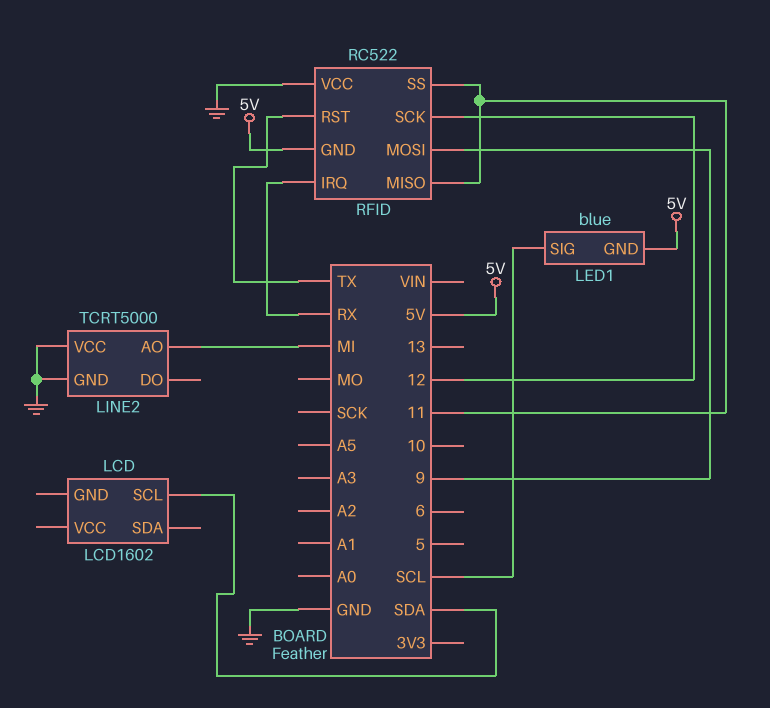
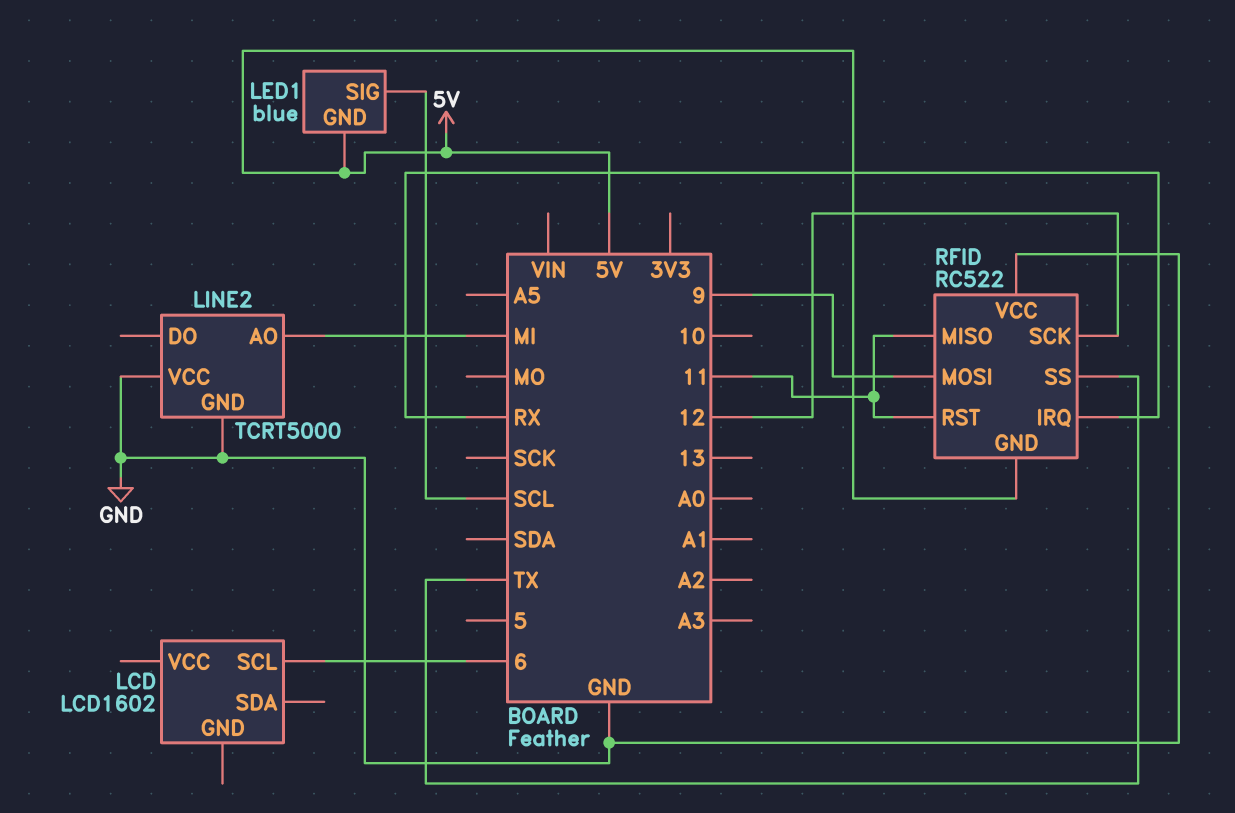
LCD pin SCL: SDA -> 6
RFID pin RST: TX -> 11
RFID pin SS: 11 -> TX

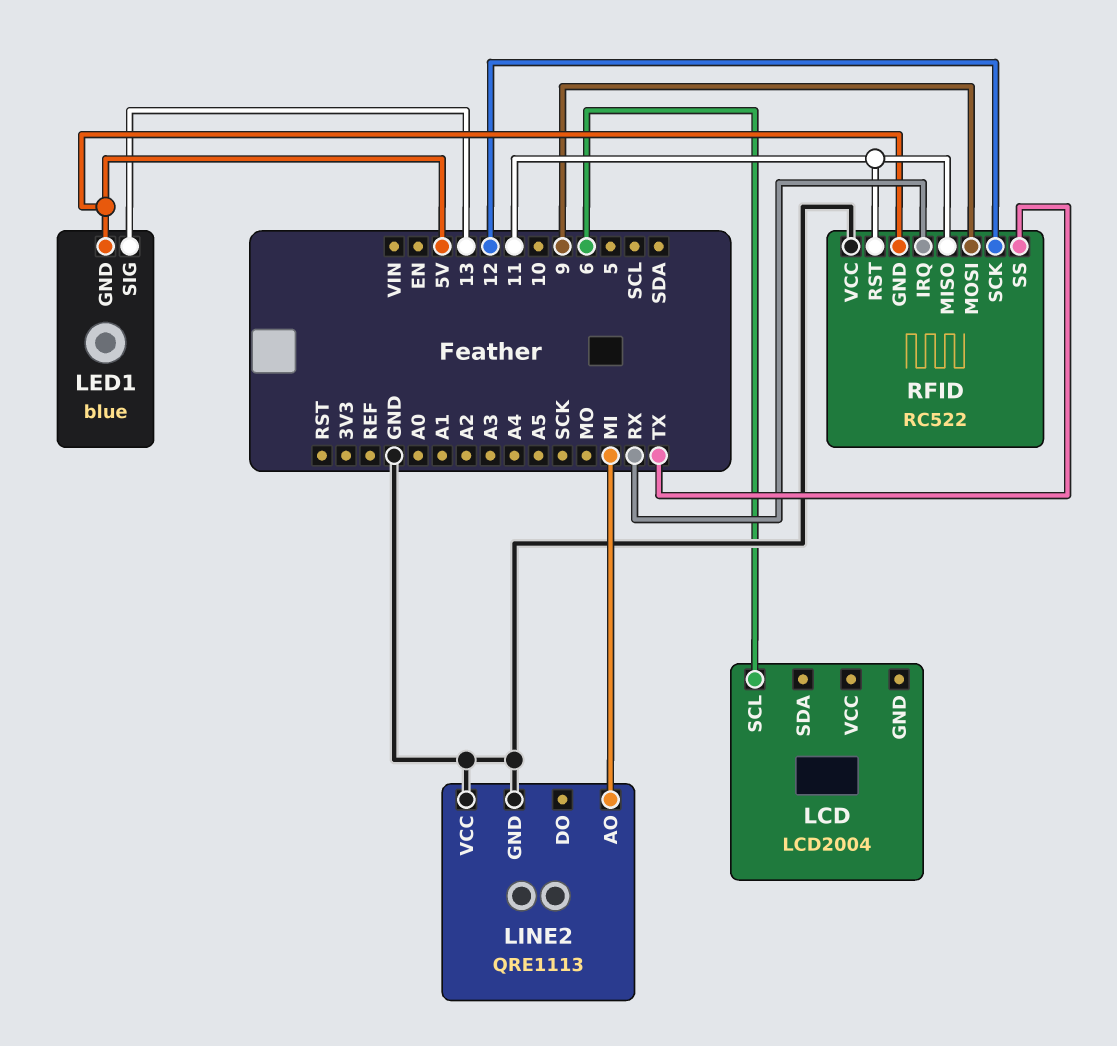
LCD: LCD1602 -> LCD2004
LED1 pin SIG: SCL -> 13
LINE2: TCRT5000 -> QRE1113

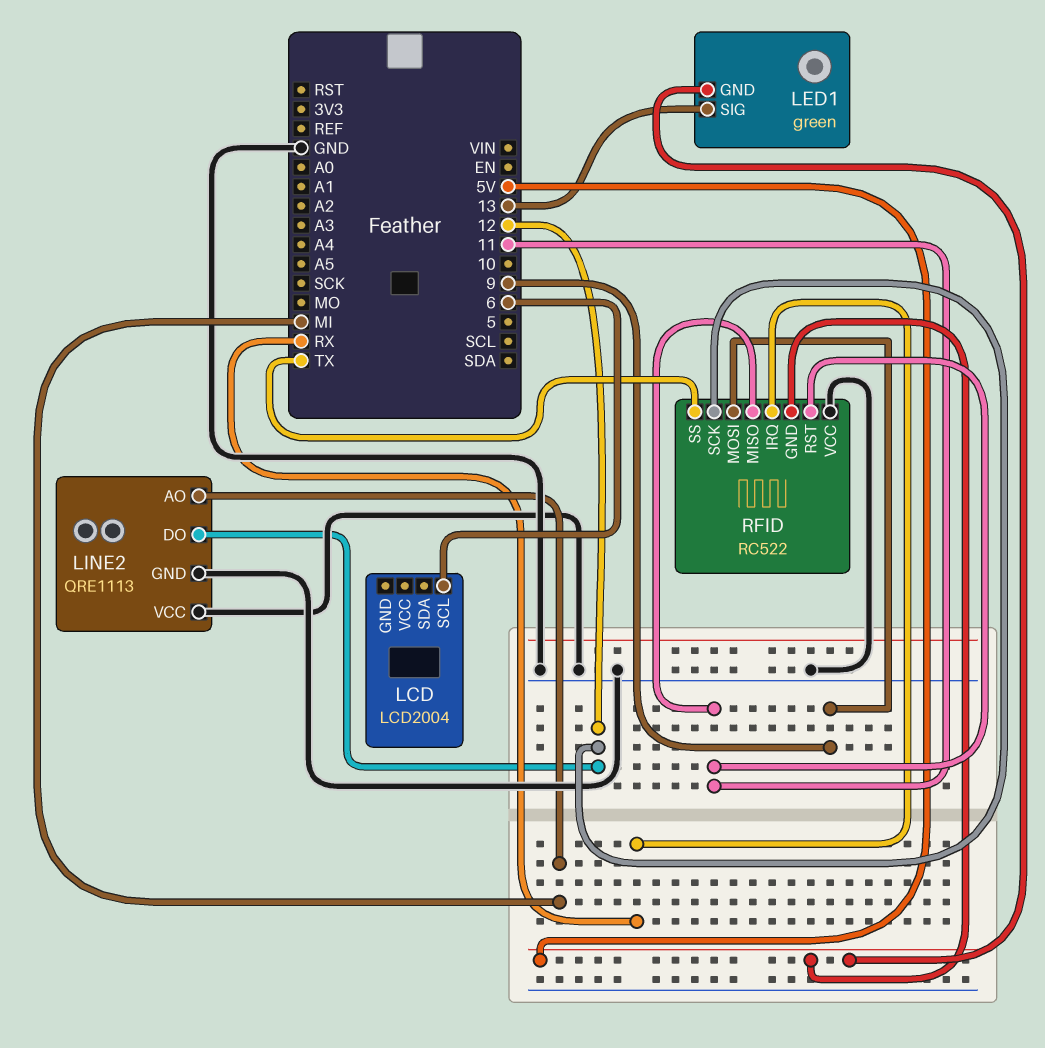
LED1: blue -> green
LINE2 pin DO: none -> 12

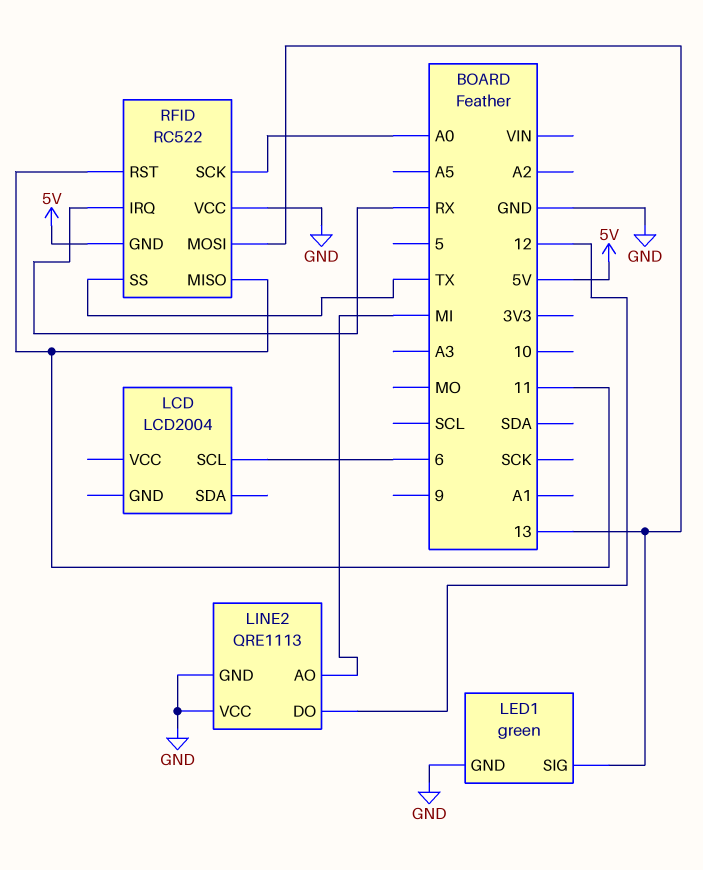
LED1 pin GND: 5V -> GND
RFID pin MOSI: 9 -> 13
RFID pin SCK: 12 -> A0

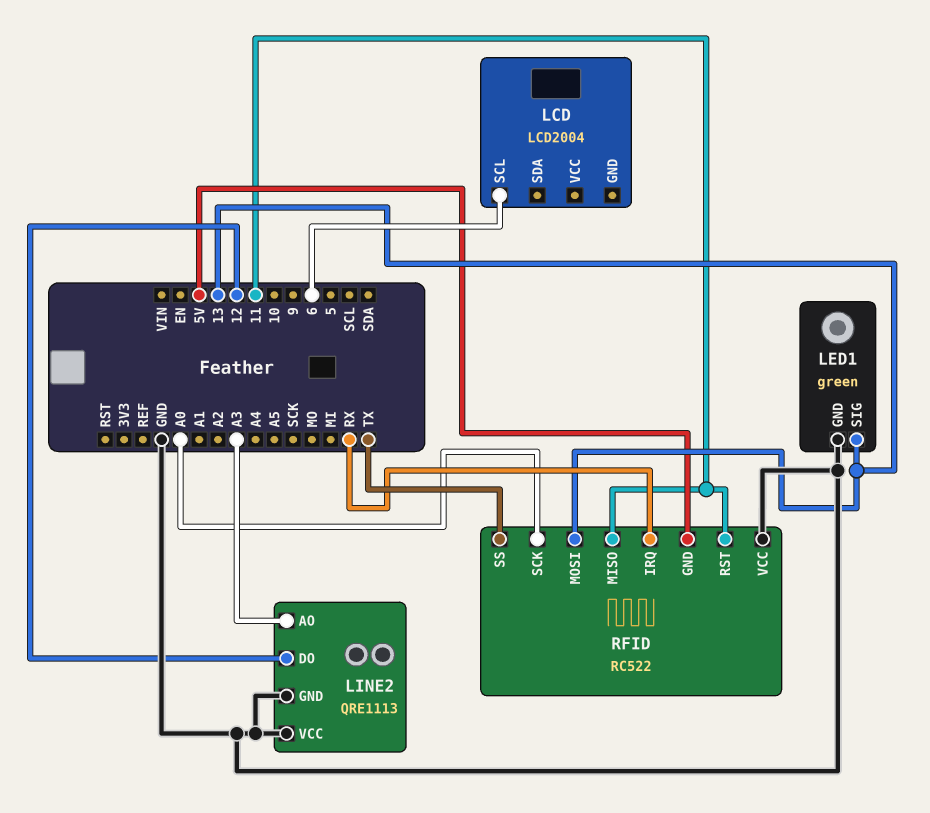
LINE2 pin AO: MI -> A3

